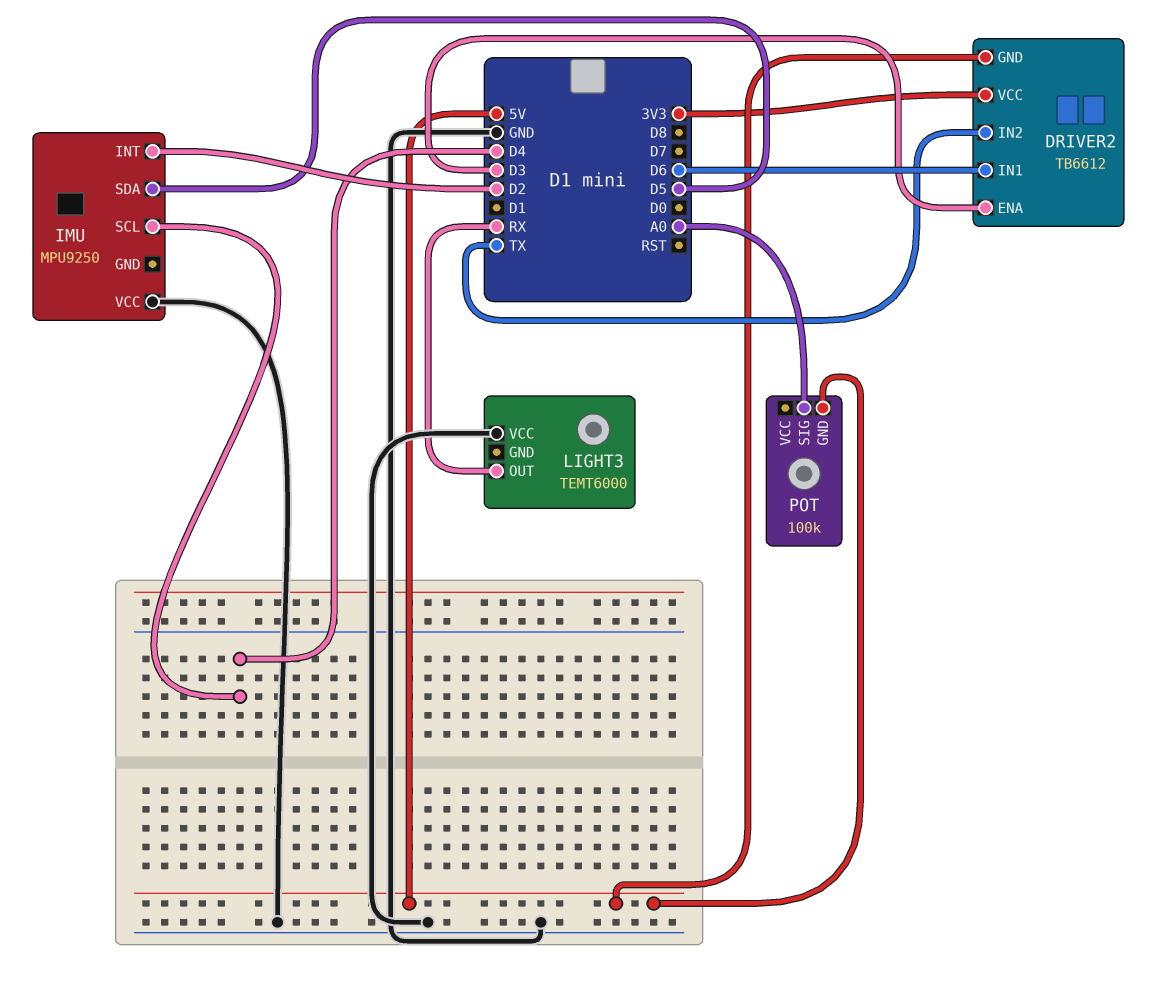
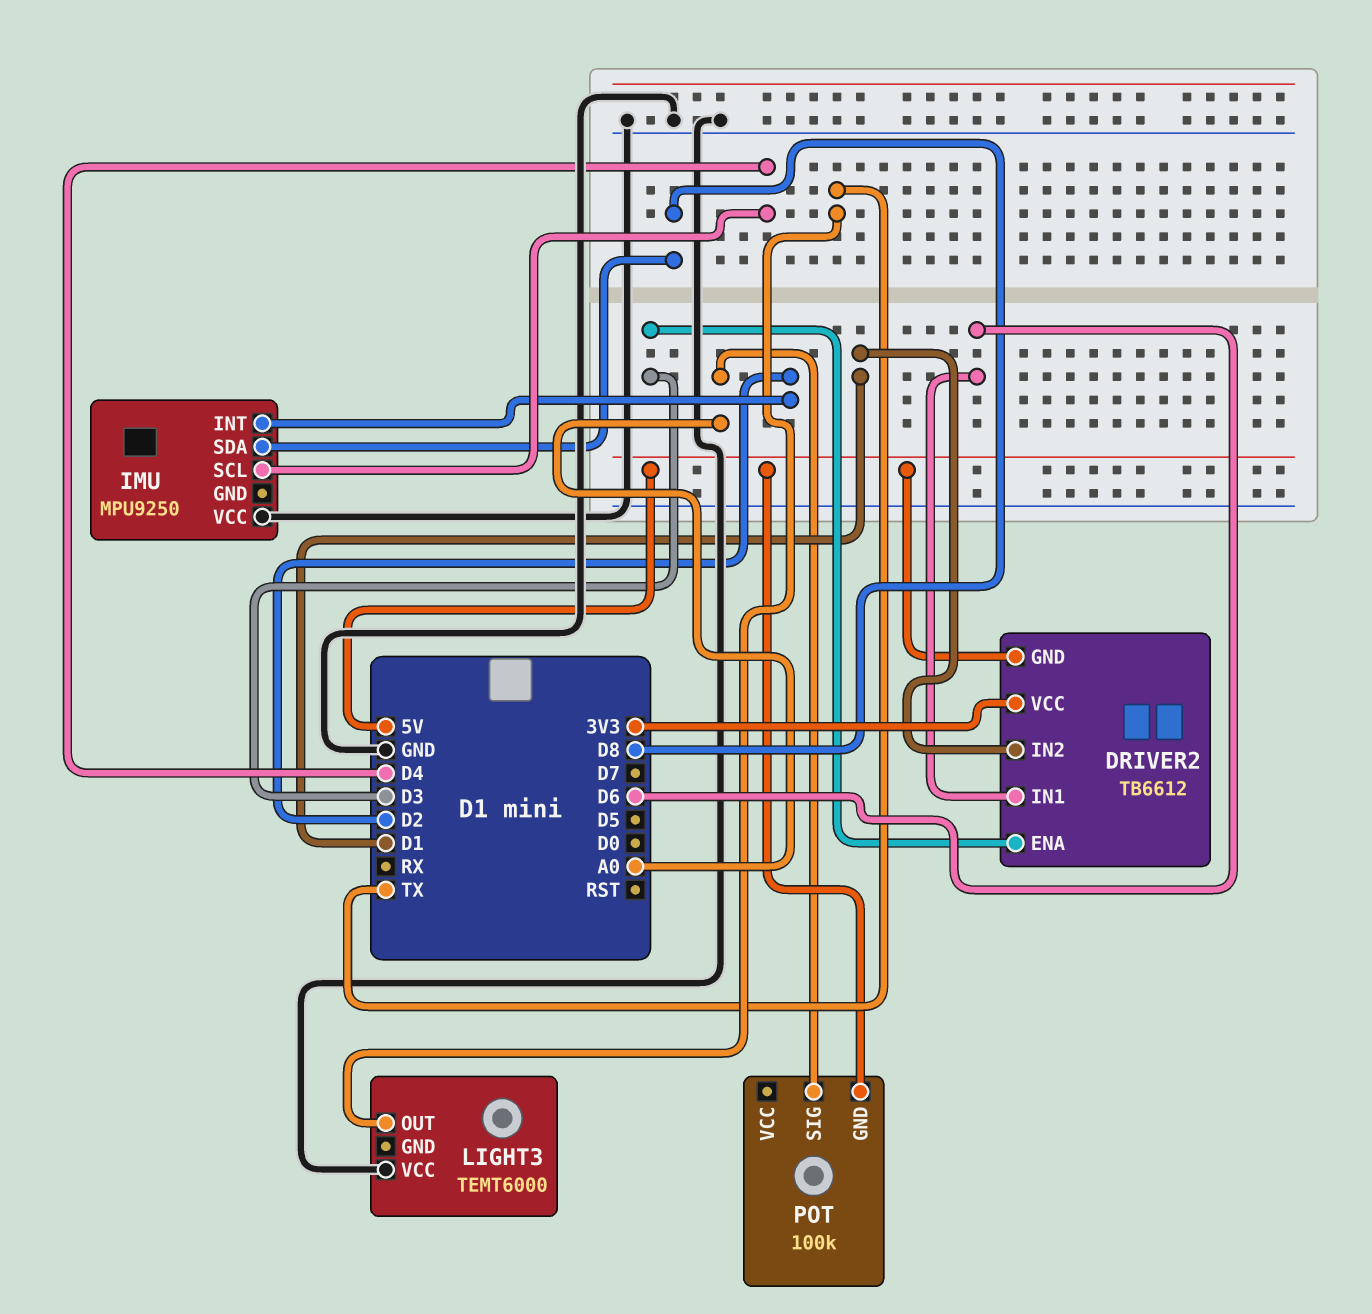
DRIVER2 pin IN2: TX -> D1
IMU pin SDA: D5 -> D8
LIGHT3 pin OUT: RX -> TX

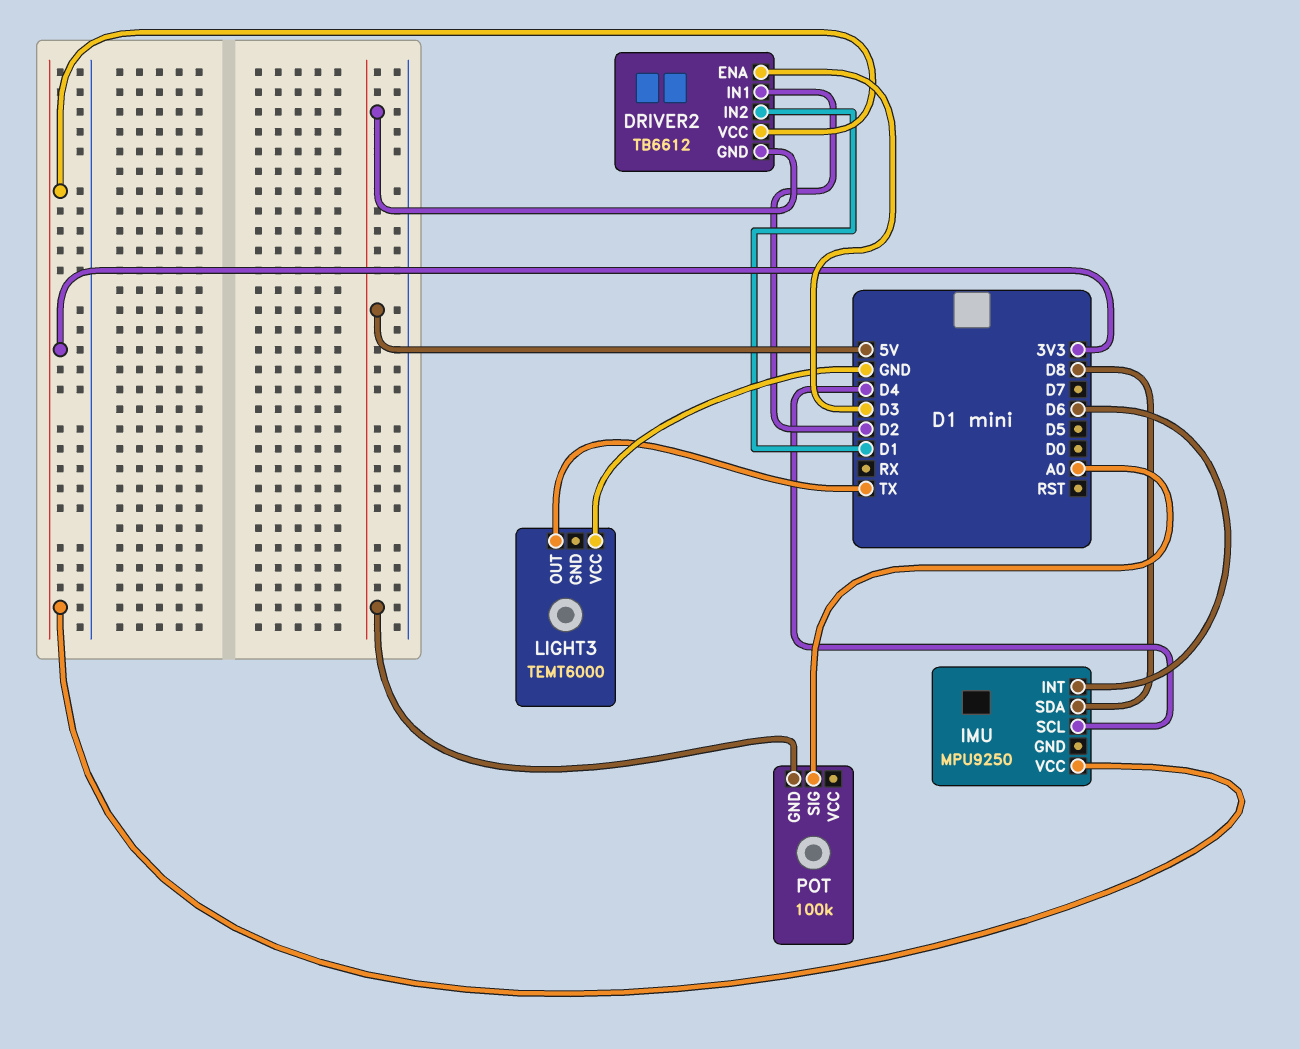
DRIVER2 pin IN1: D6 -> D2
IMU pin INT: D2 -> D6
IMU pin VCC: GND -> 3V3

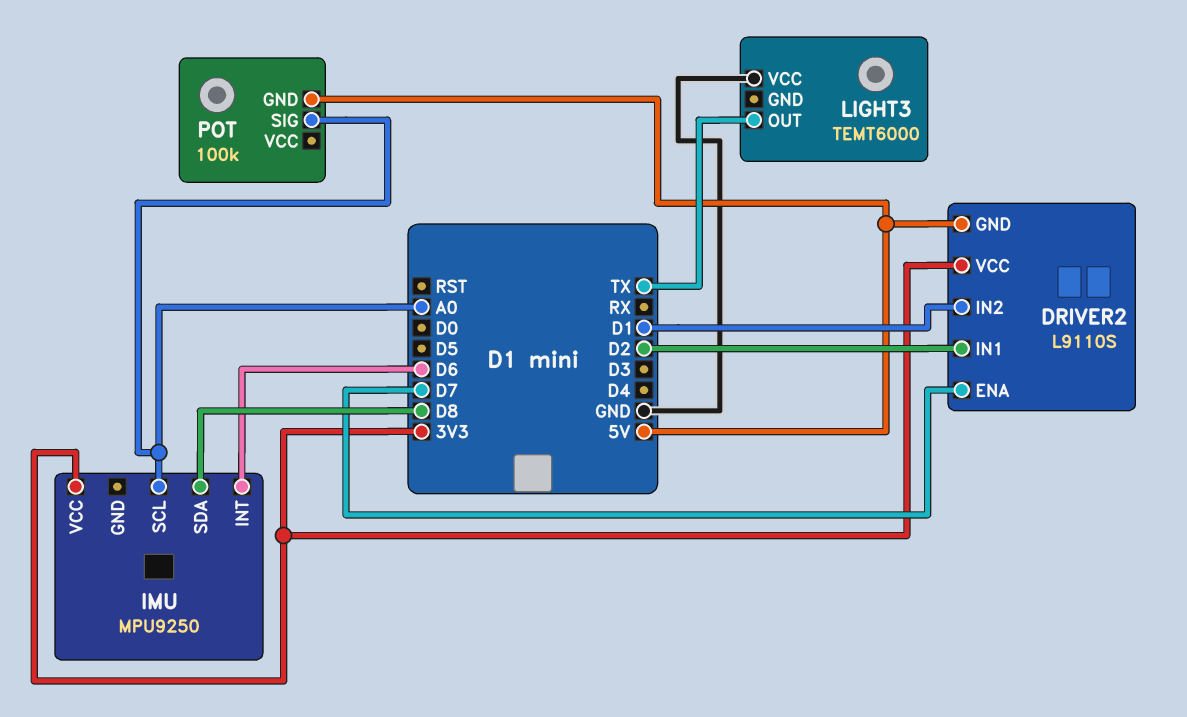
DRIVER2: TB6612 -> L9110S
DRIVER2 pin ENA: D3 -> D7
IMU pin SCL: D4 -> A0

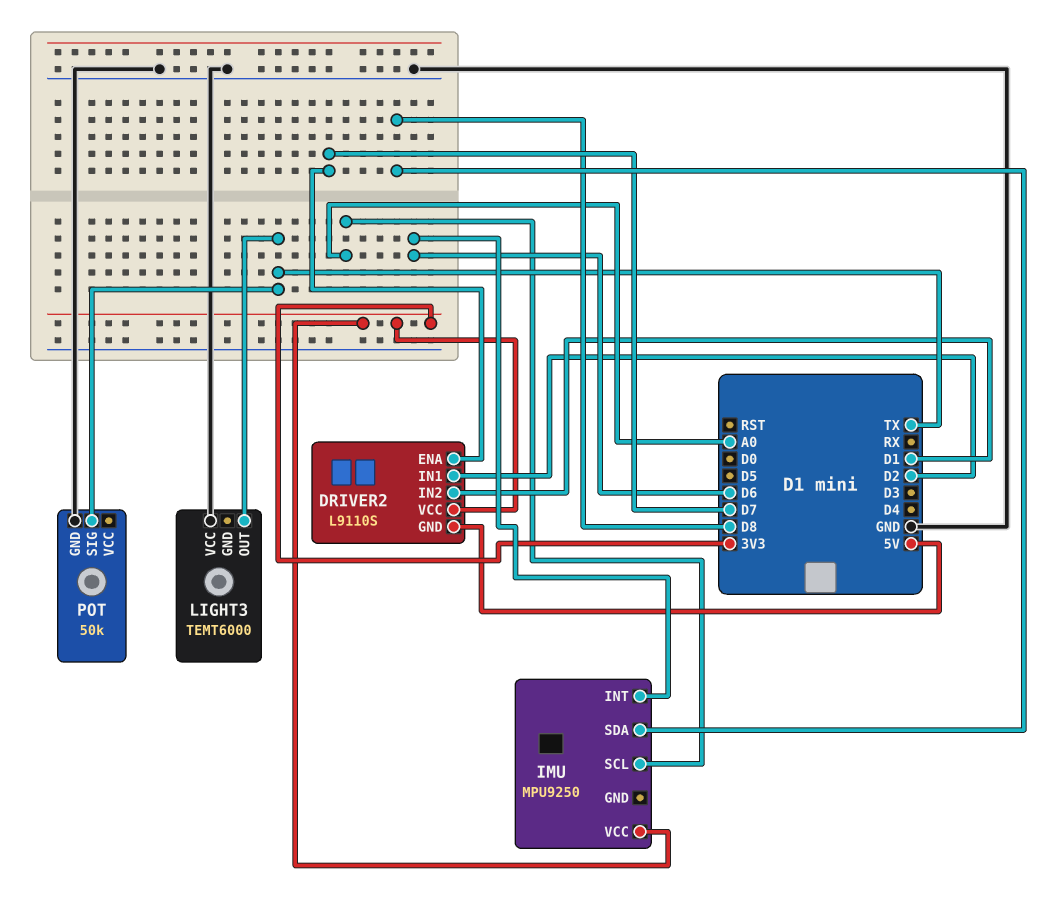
POT: 100k -> 50k
POT pin GND: 5V -> GND
POT pin SIG: A0 -> TX

